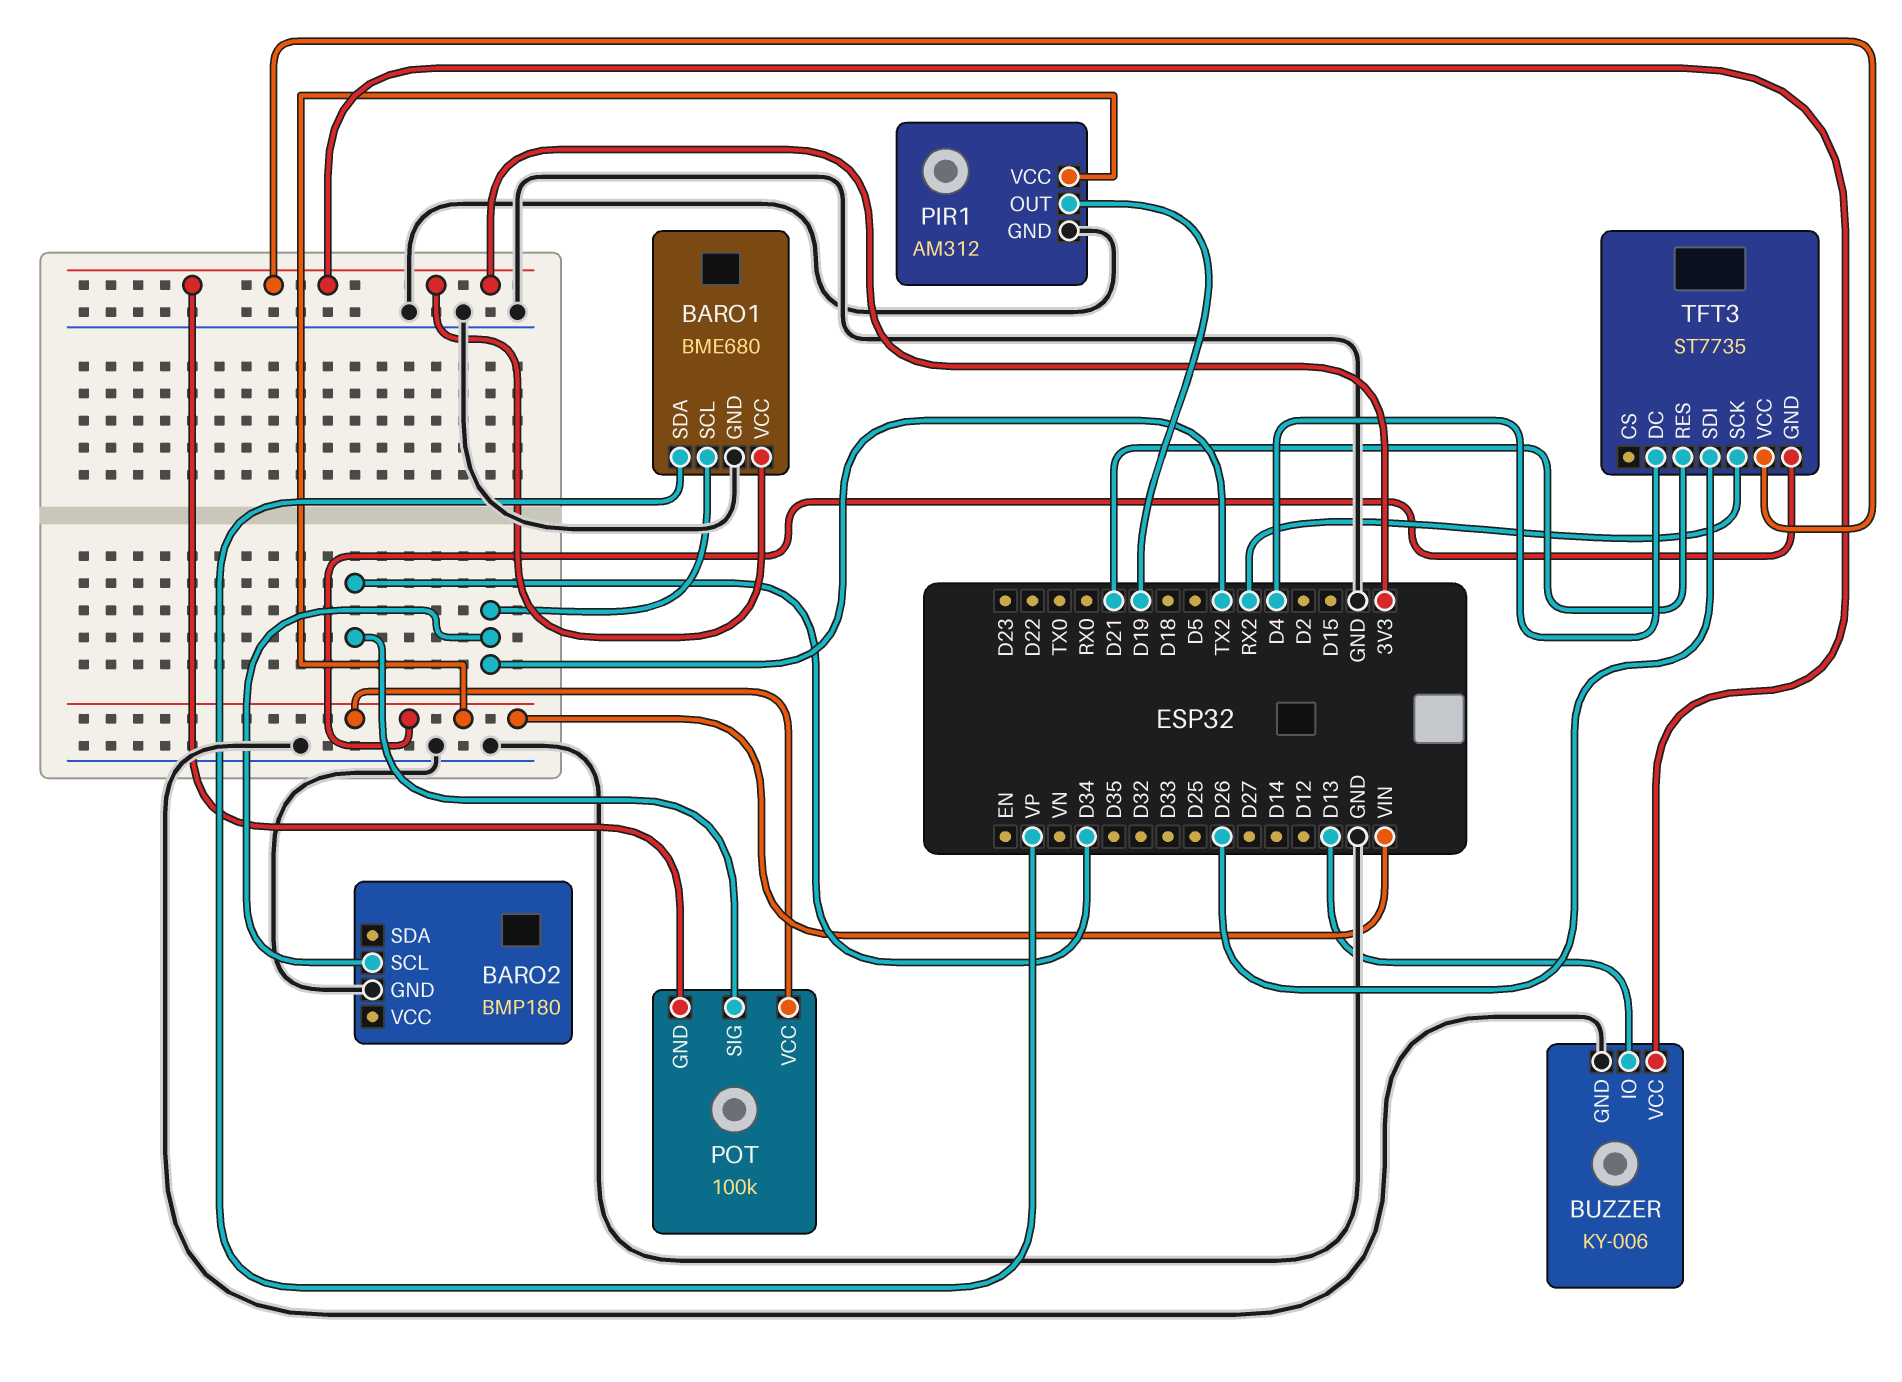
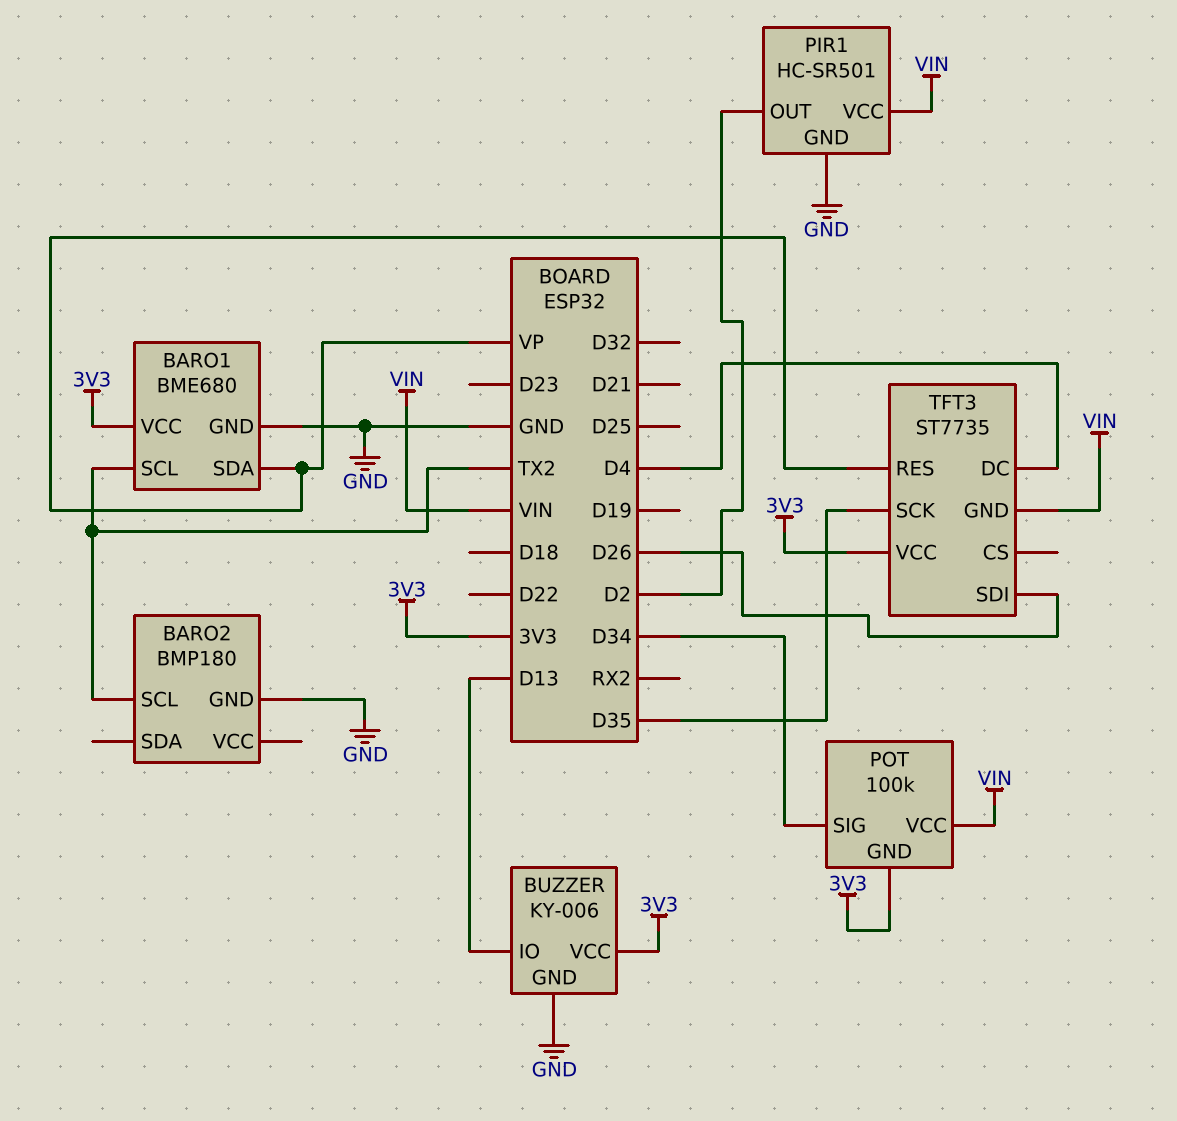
PIR1: AM312 -> HC-SR501
PIR1 pin OUT: D19 -> D2
TFT3 pin RES: D21 -> VP
TFT3 pin SCK: RX2 -> D35

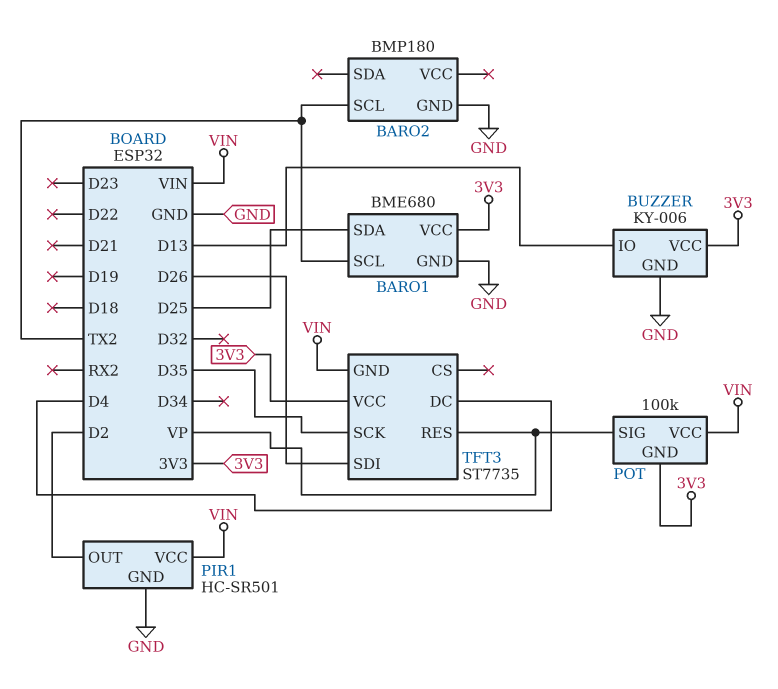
BARO1 pin SDA: VP -> D25
POT pin SIG: D34 -> VP

